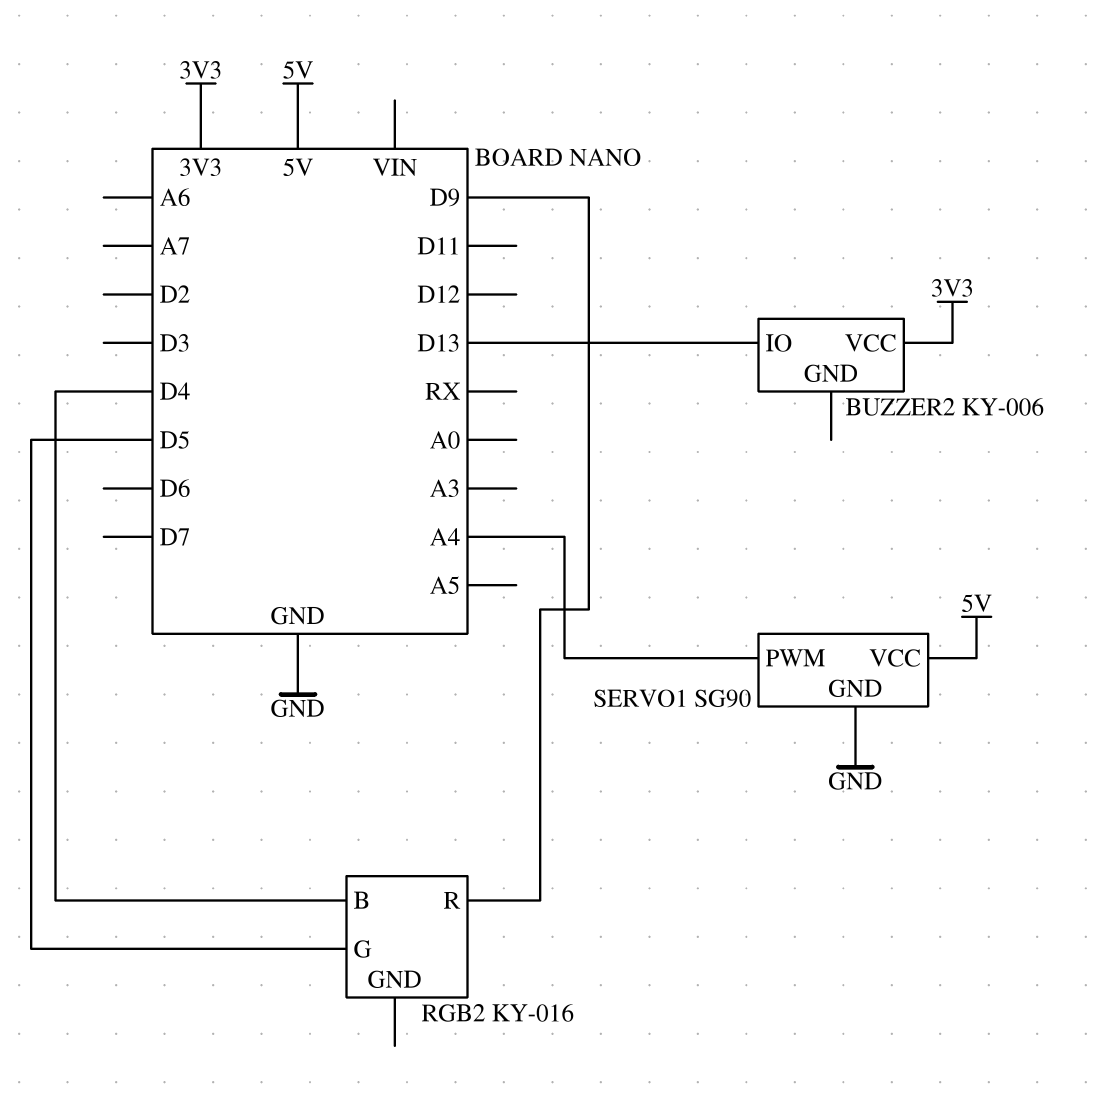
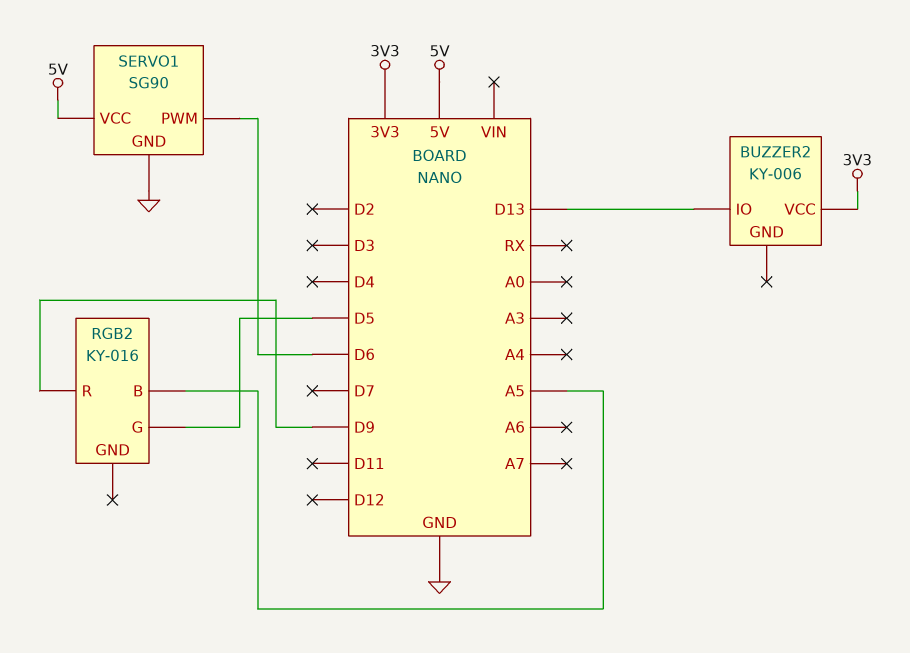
RGB2 pin B: D4 -> A5
SERVO1 pin PWM: A4 -> D6

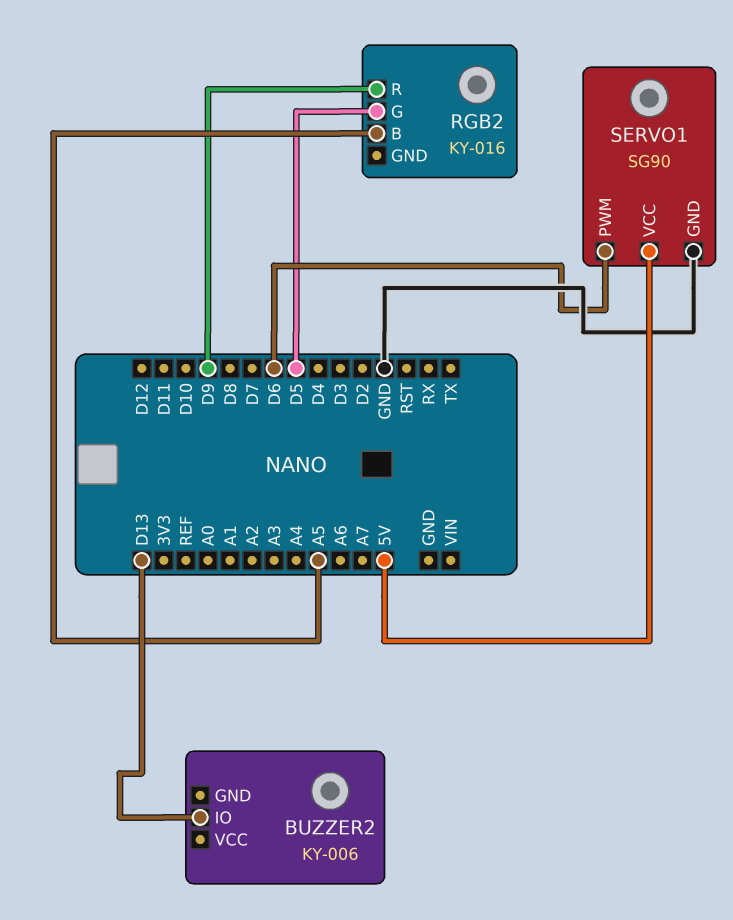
BUZZER2 pin VCC: 3V3 -> none

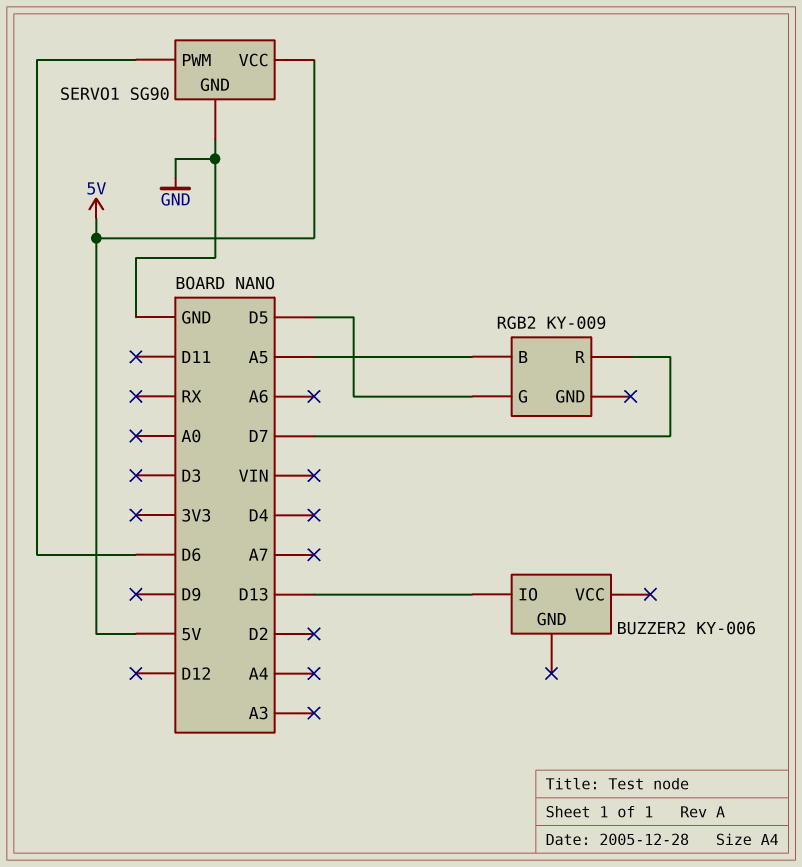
RGB2: KY-016 -> KY-009
RGB2 pin R: D9 -> D7

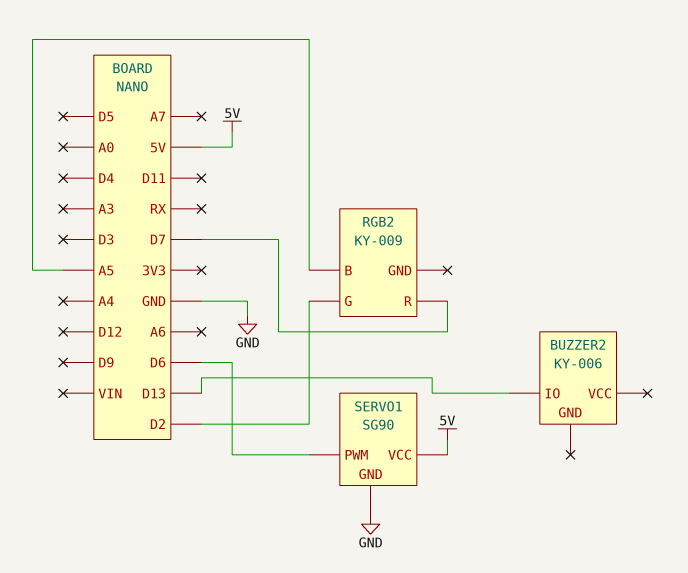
RGB2 pin G: D5 -> D2

